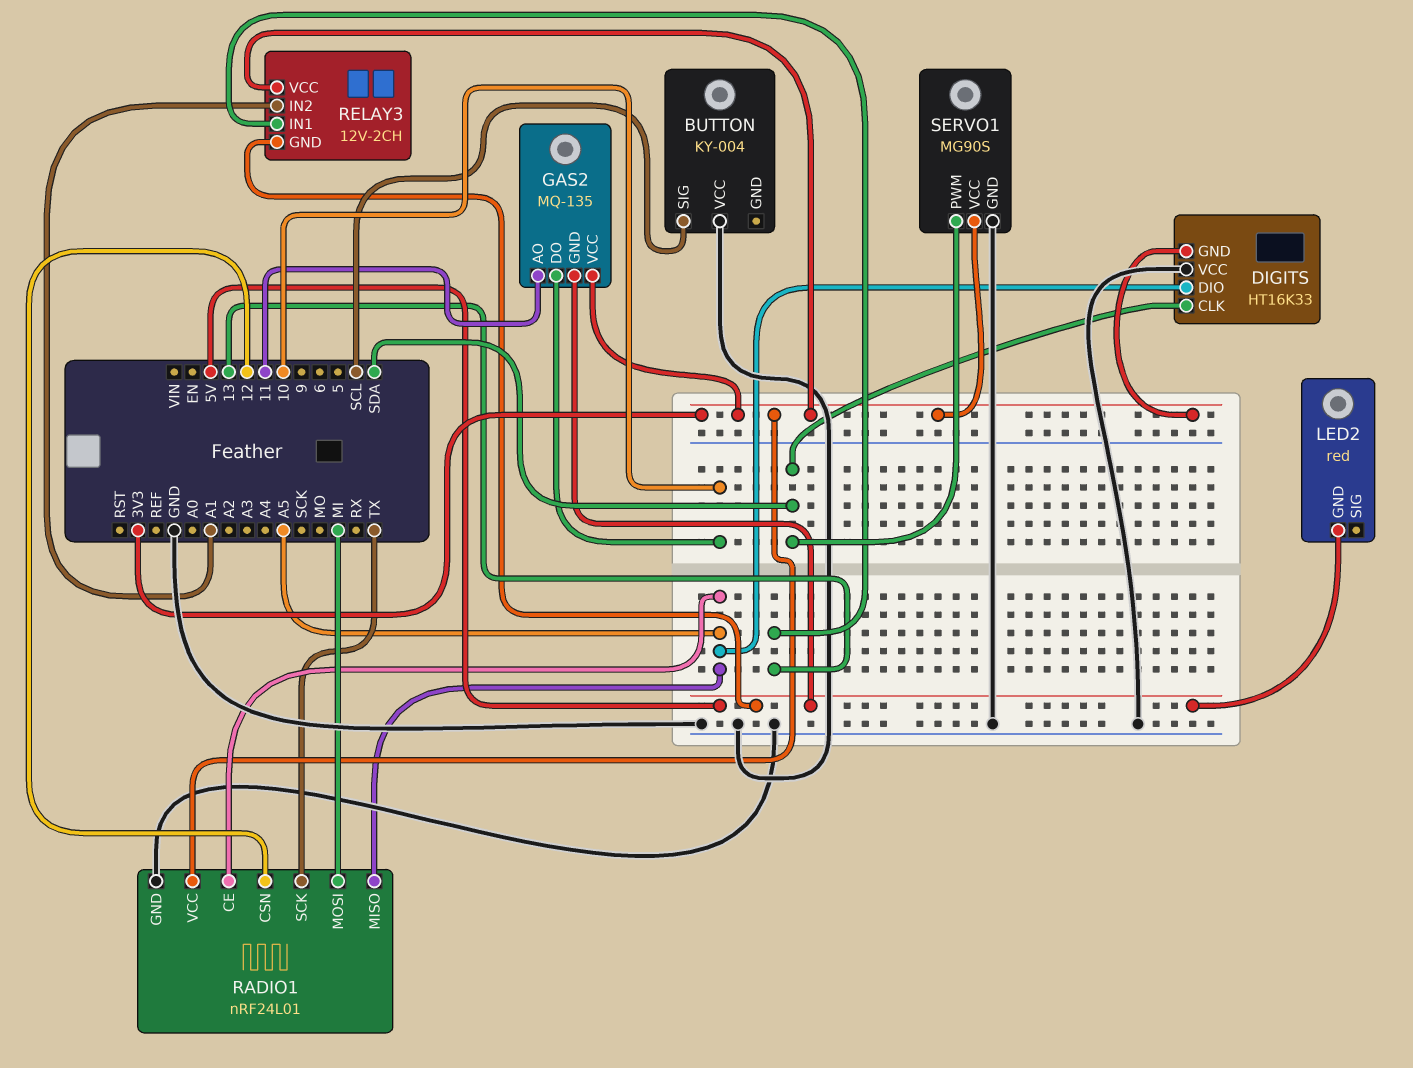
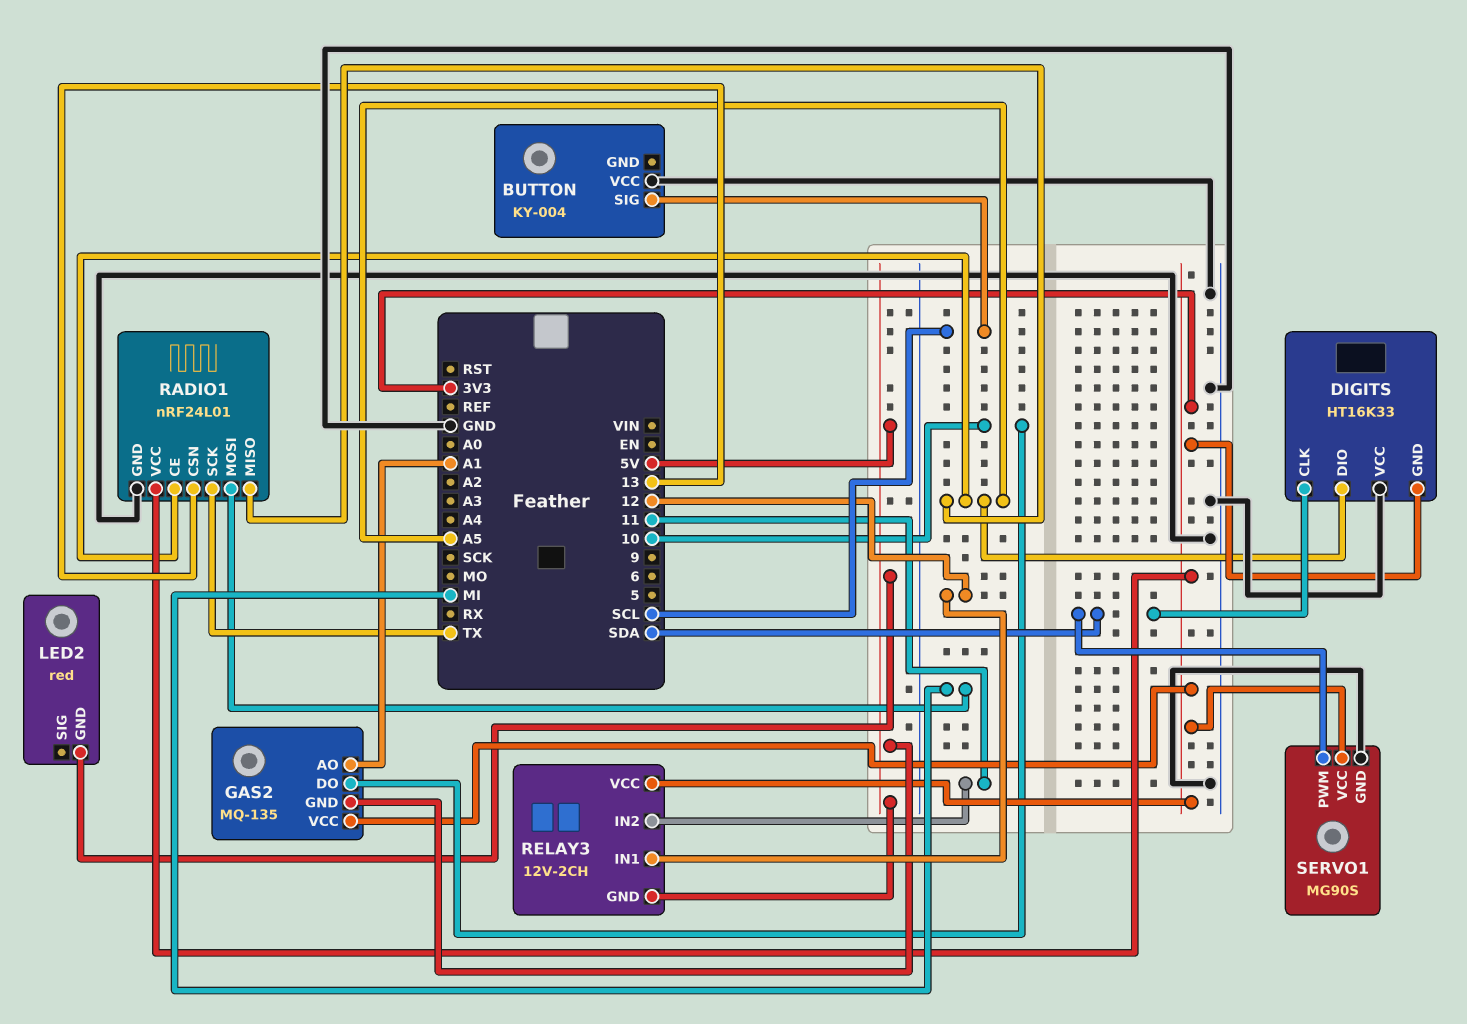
GAS2 pin AO: 11 -> A1
RADIO1 pin CSN: 12 -> 13
RELAY3 pin IN1: 13 -> 12
RELAY3 pin IN2: A1 -> 11

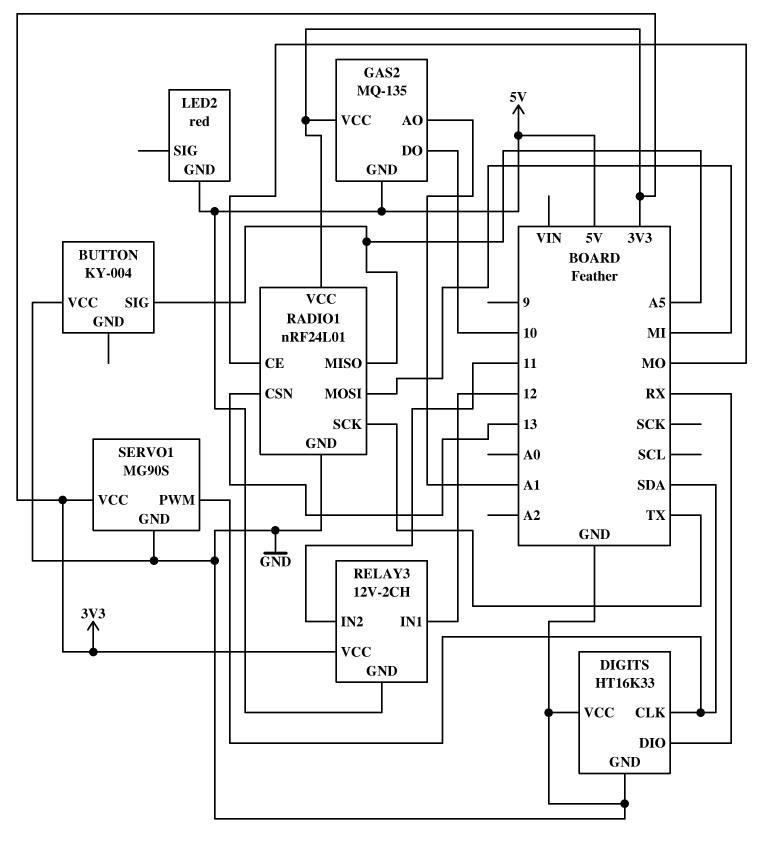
BUTTON pin SIG: SCL -> A5
DIGITS pin DIO: A5 -> RX
DIGITS pin GND: 3V3 -> GND
RADIO1 pin CE: A5 -> MO

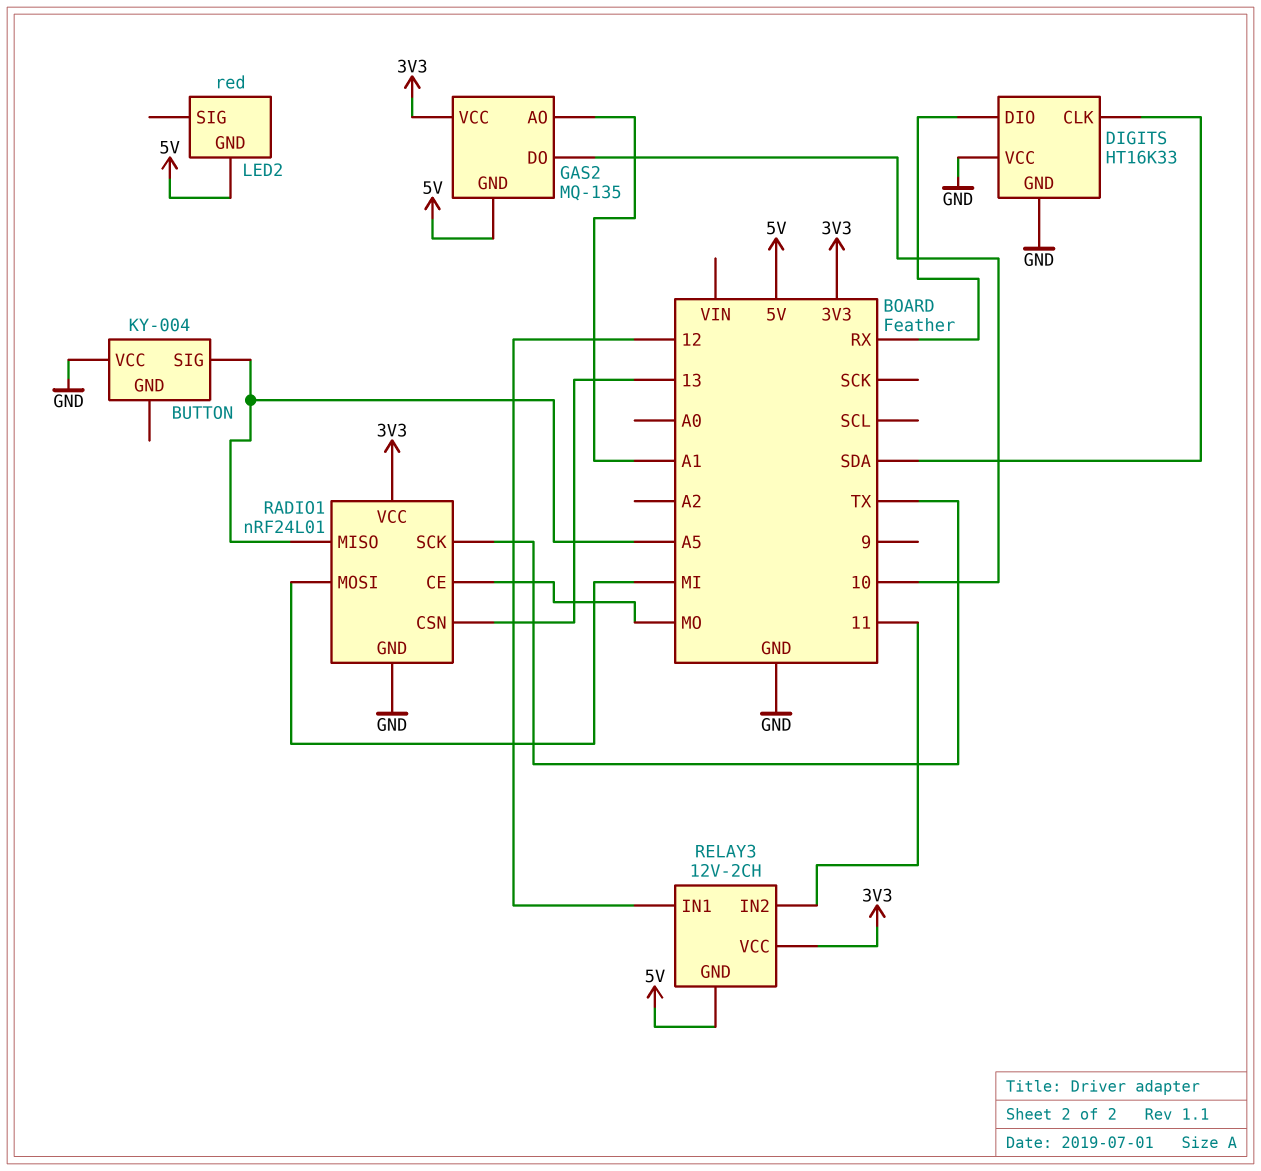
SERVO1: MG90S -> none
SERVO1 pin GND: GND -> none
SERVO1 pin PWM: SDA -> none
SERVO1 pin VCC: 3V3 -> none

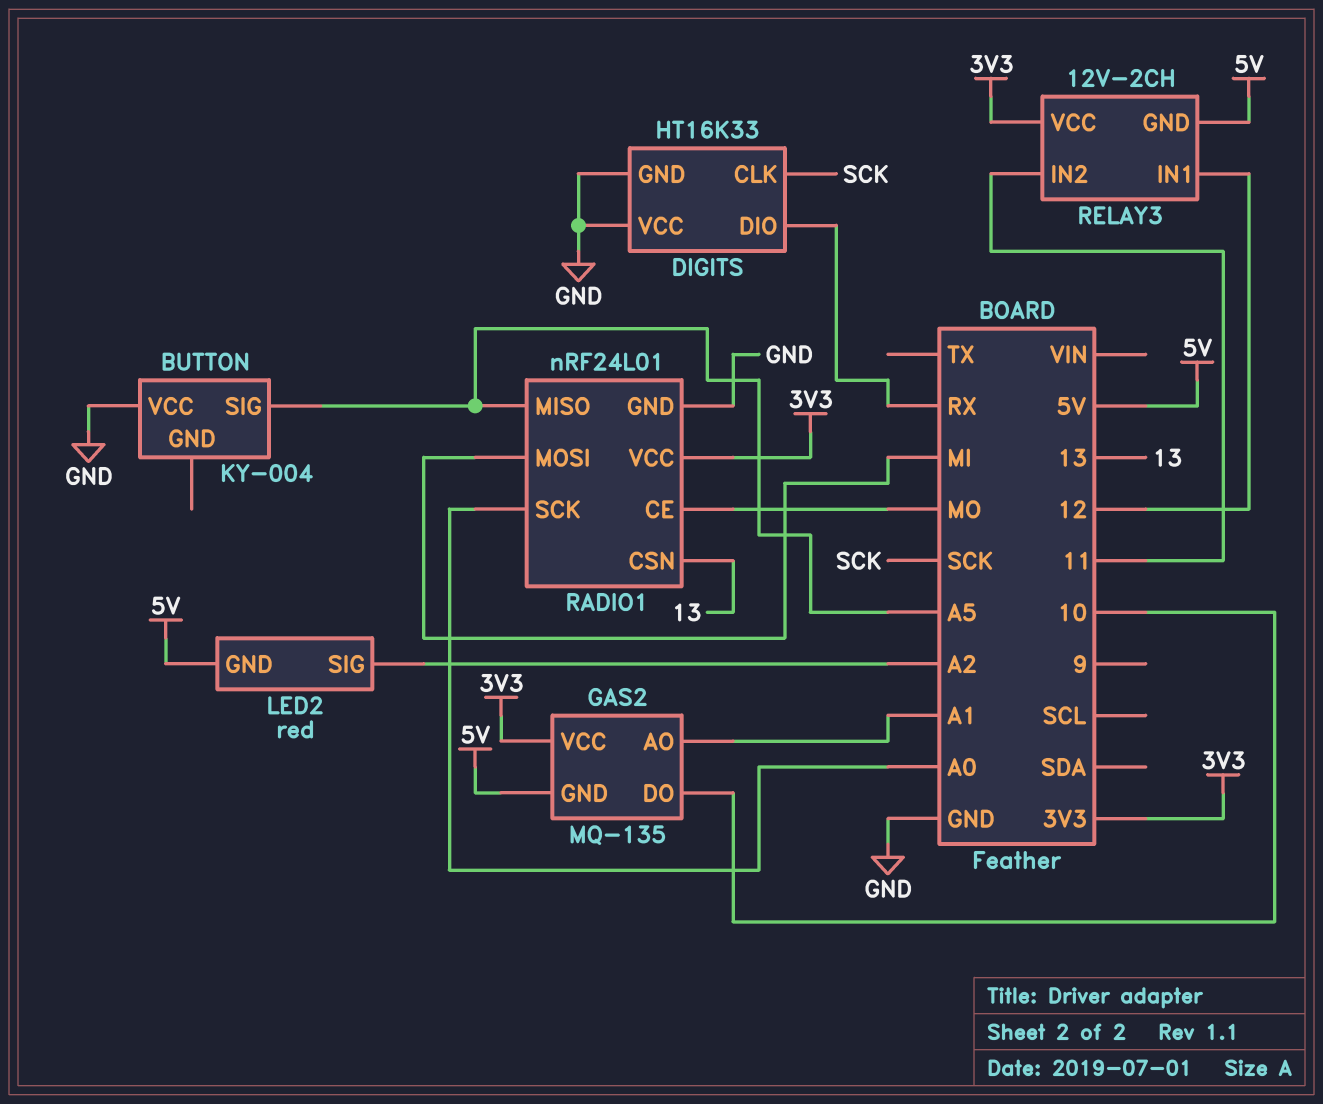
DIGITS pin CLK: SDA -> SCK
LED2 pin SIG: none -> A2
RADIO1 pin SCK: TX -> A0

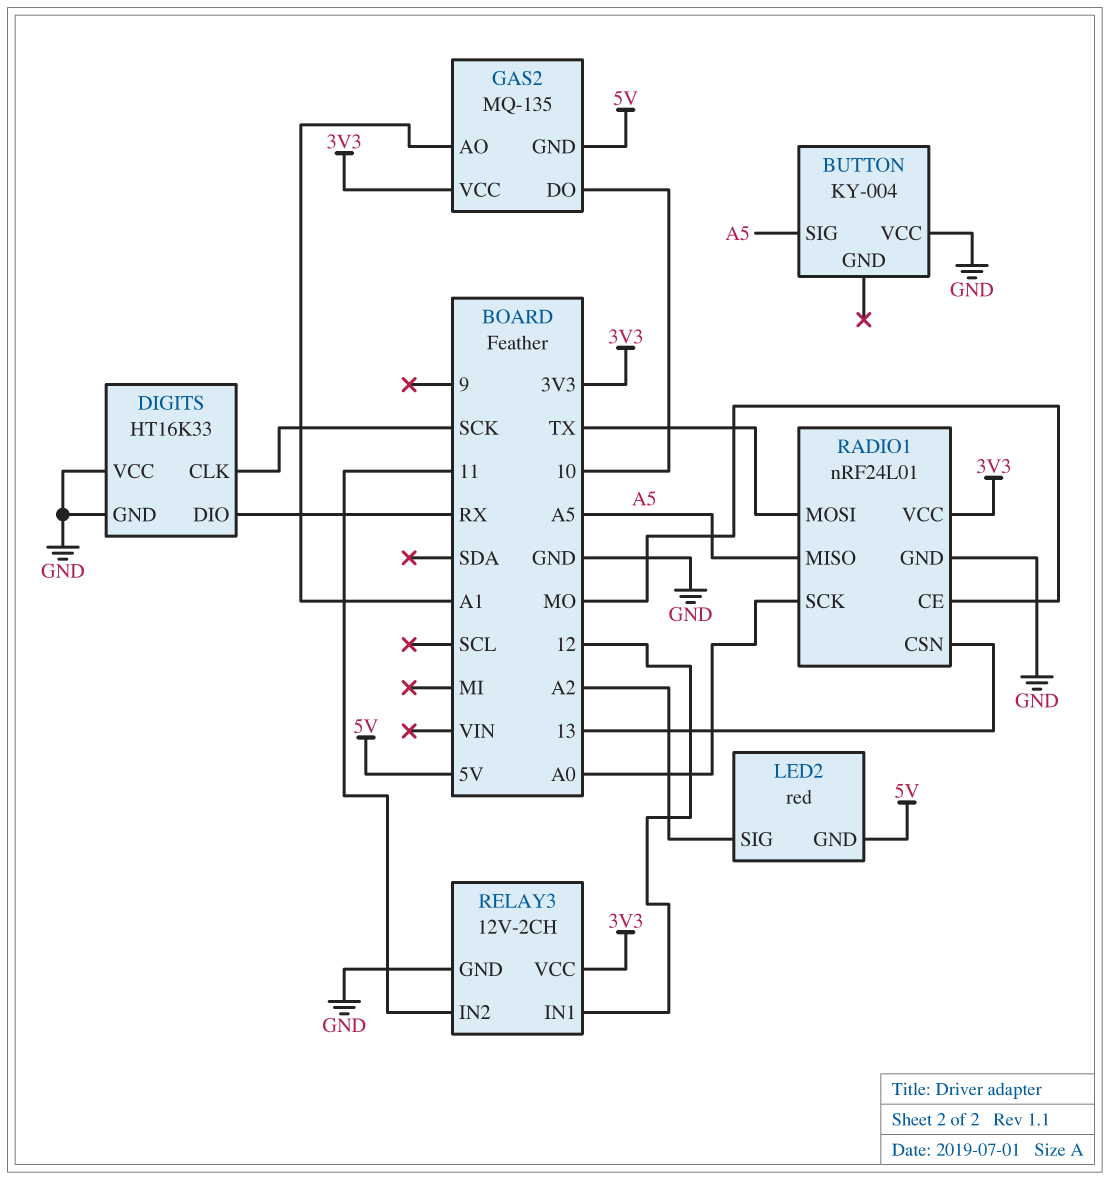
RADIO1 pin MOSI: MI -> TX
RELAY3 pin GND: 5V -> GND

